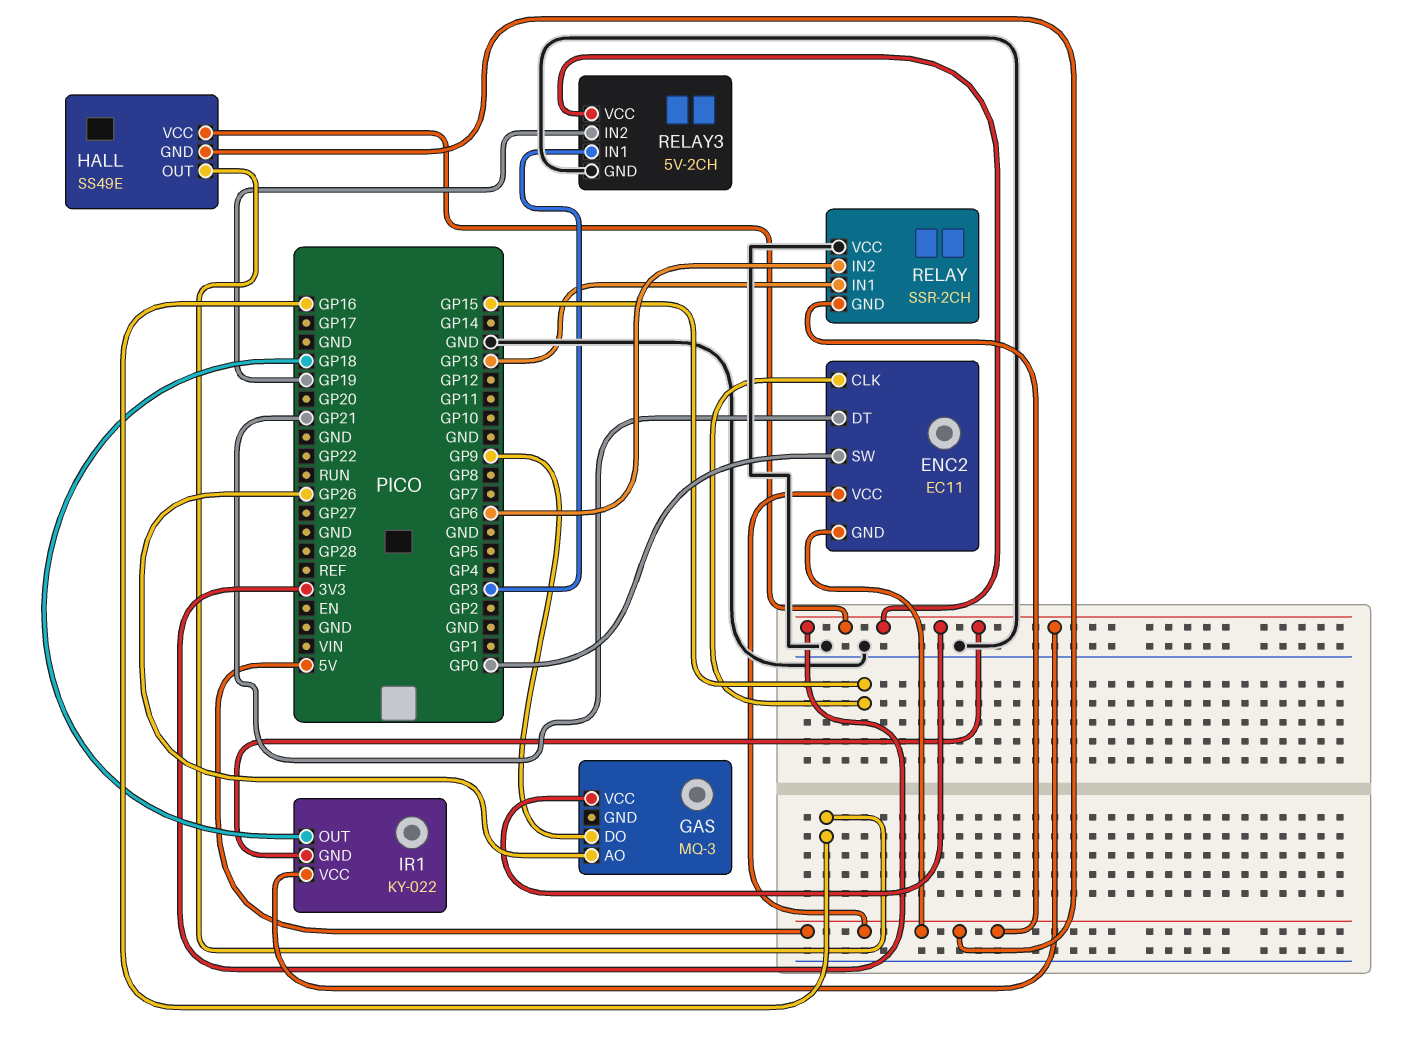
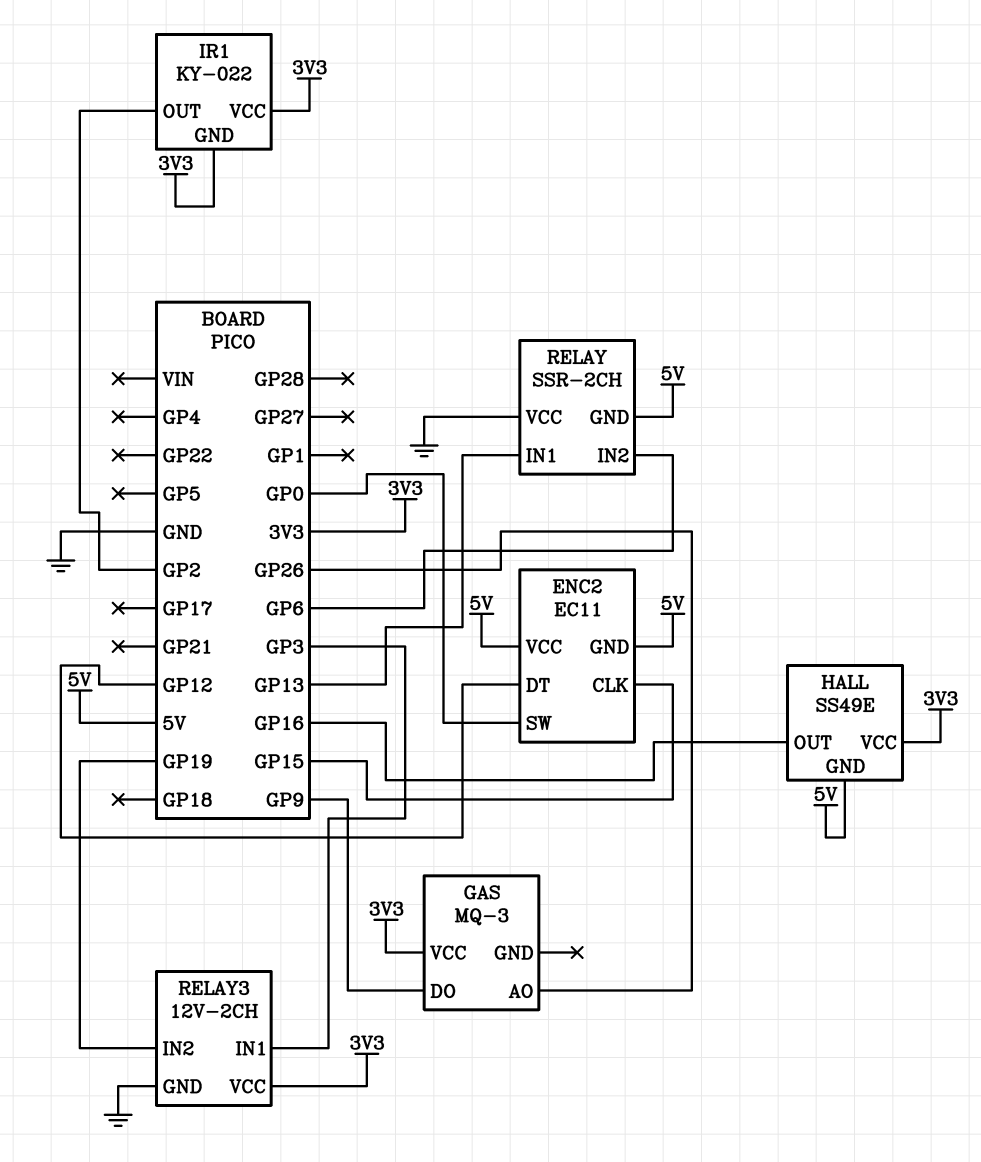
ENC2 pin DT: GP21 -> GP12
IR1 pin OUT: GP18 -> GP2
RELAY3: 5V-2CH -> 12V-2CH

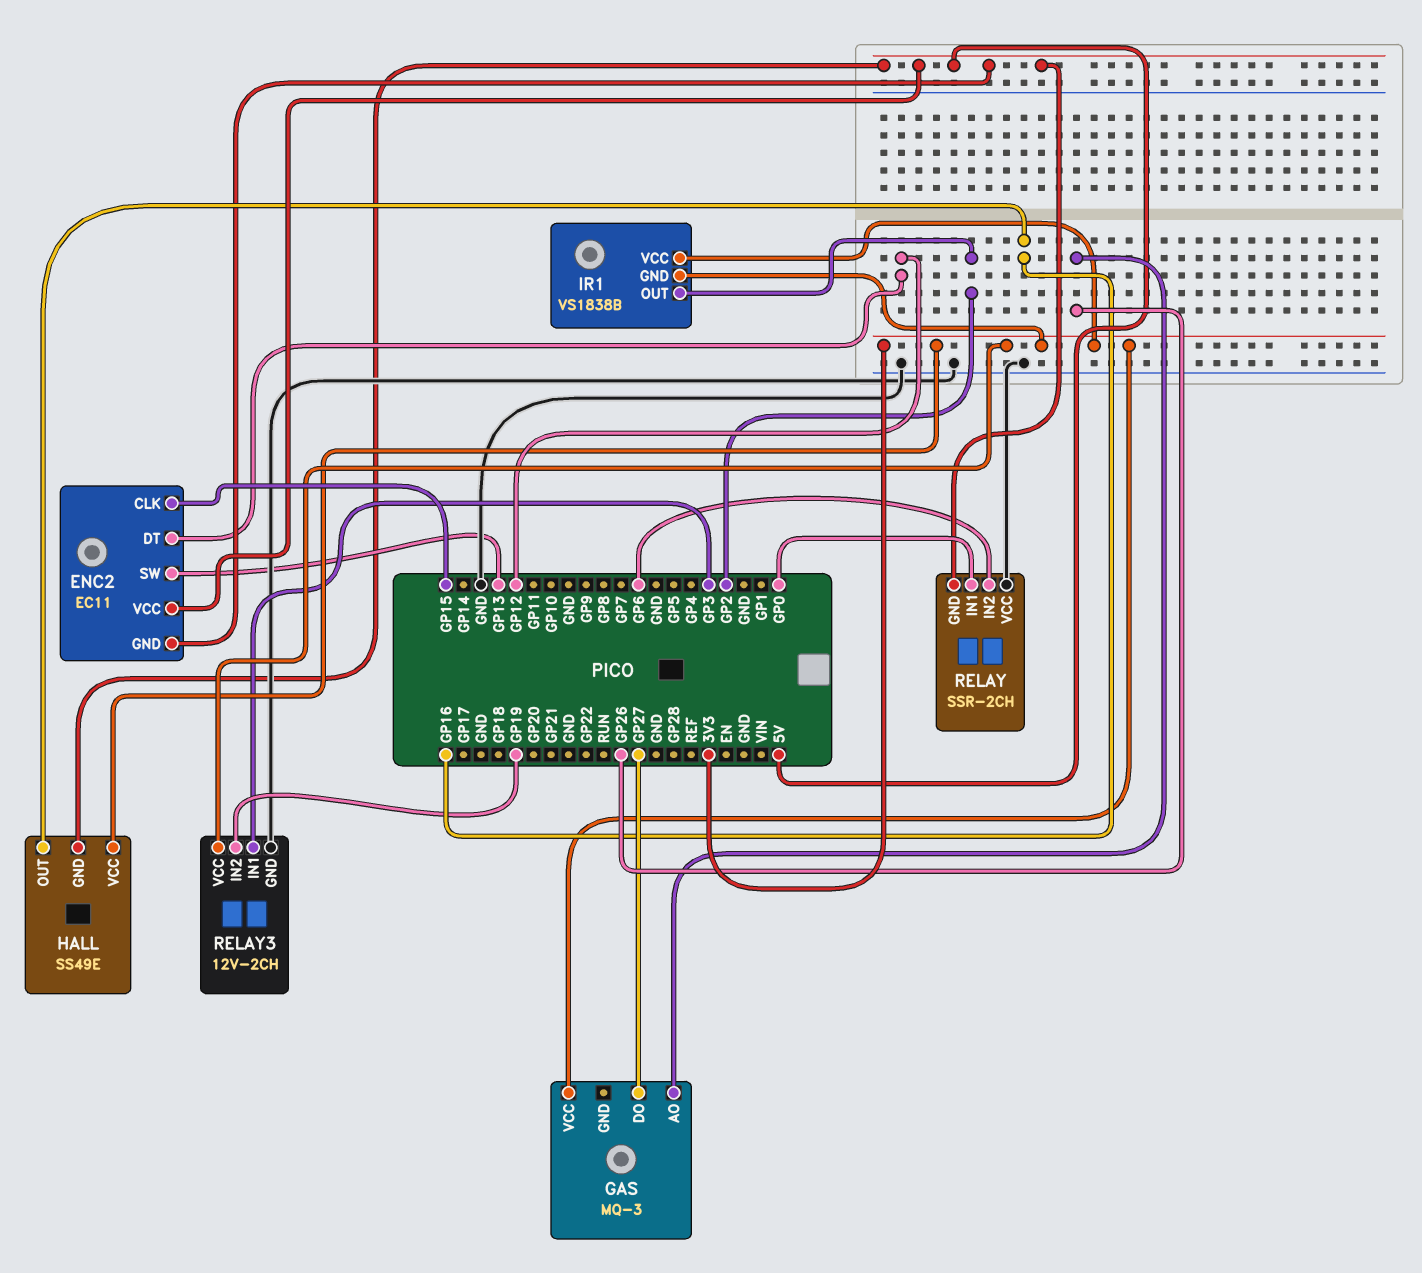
ENC2 pin SW: GP0 -> GP13
GAS pin DO: GP9 -> GP27
IR1: KY-022 -> VS1838B
RELAY pin IN1: GP13 -> GP0

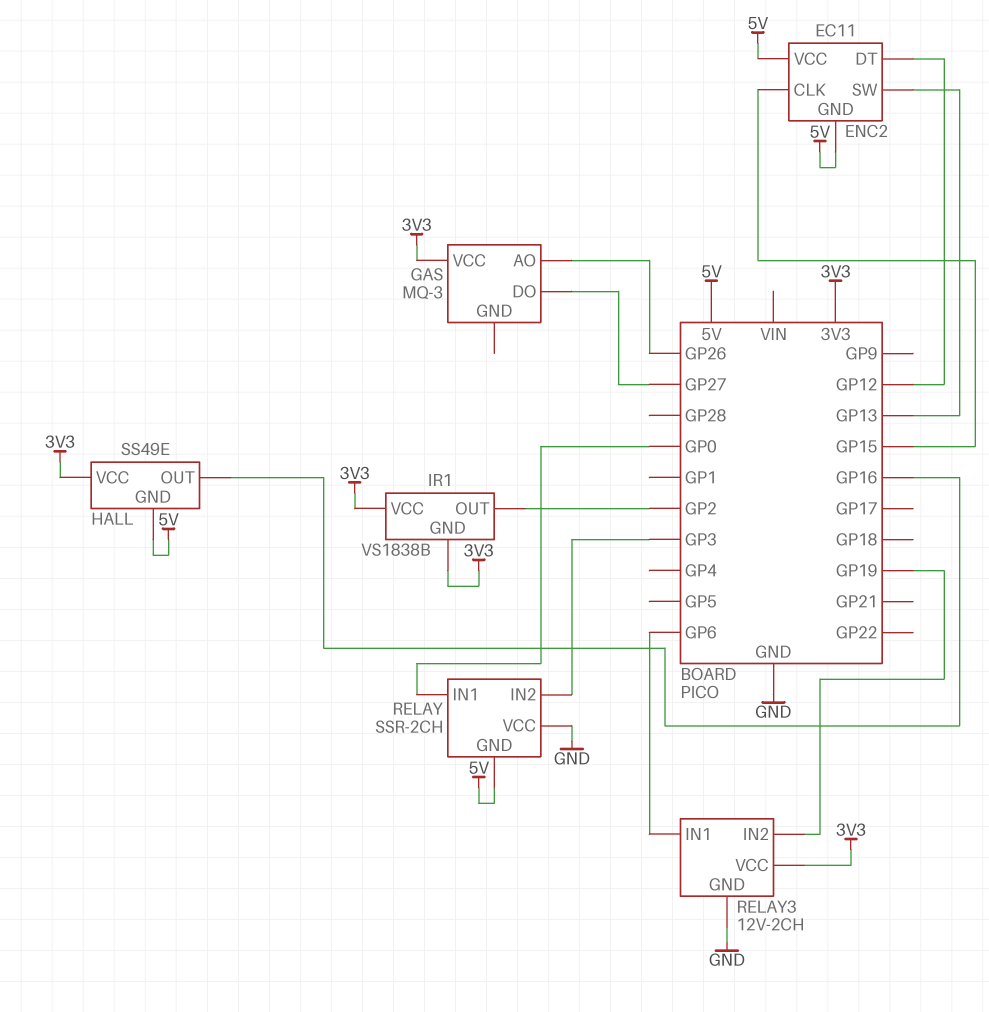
RELAY pin IN2: GP6 -> GP3
RELAY3 pin IN1: GP3 -> GP6

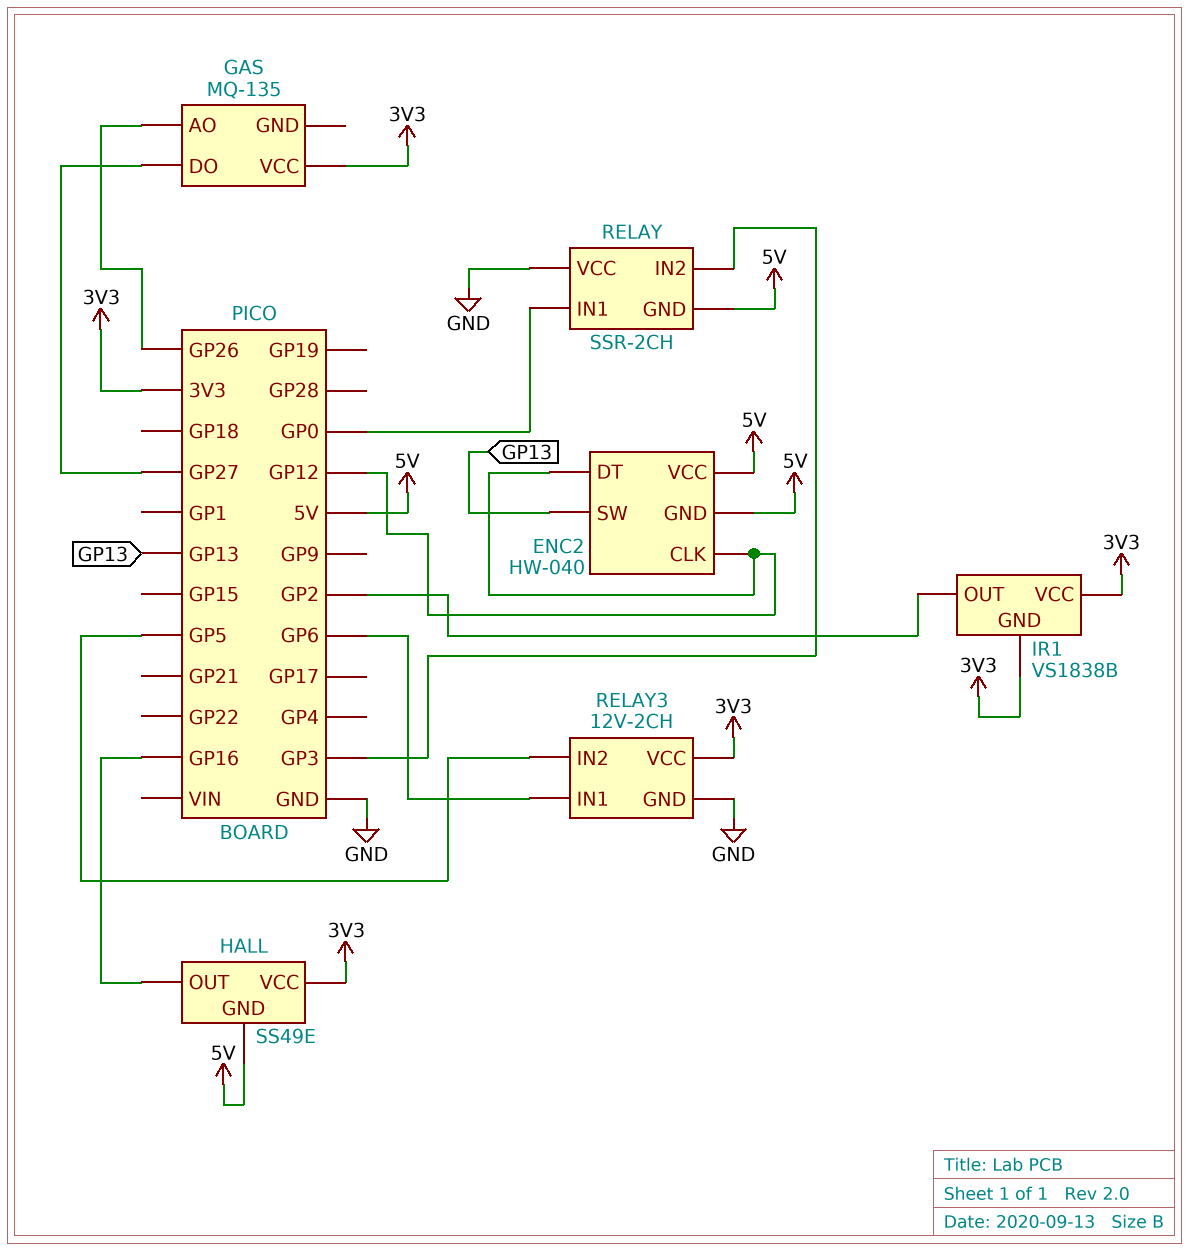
ENC2: EC11 -> HW-040
ENC2 pin CLK: GP15 -> GP12
GAS: MQ-3 -> MQ-135
RELAY3 pin IN2: GP19 -> GP5

